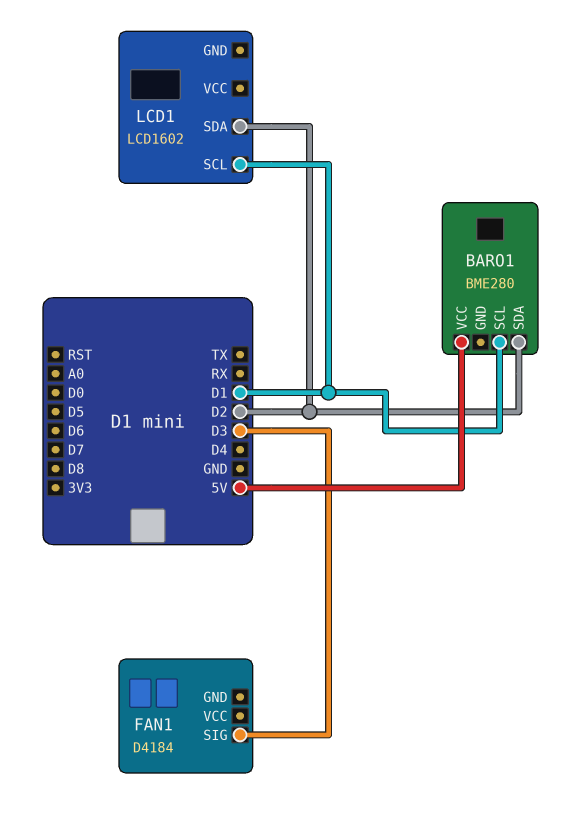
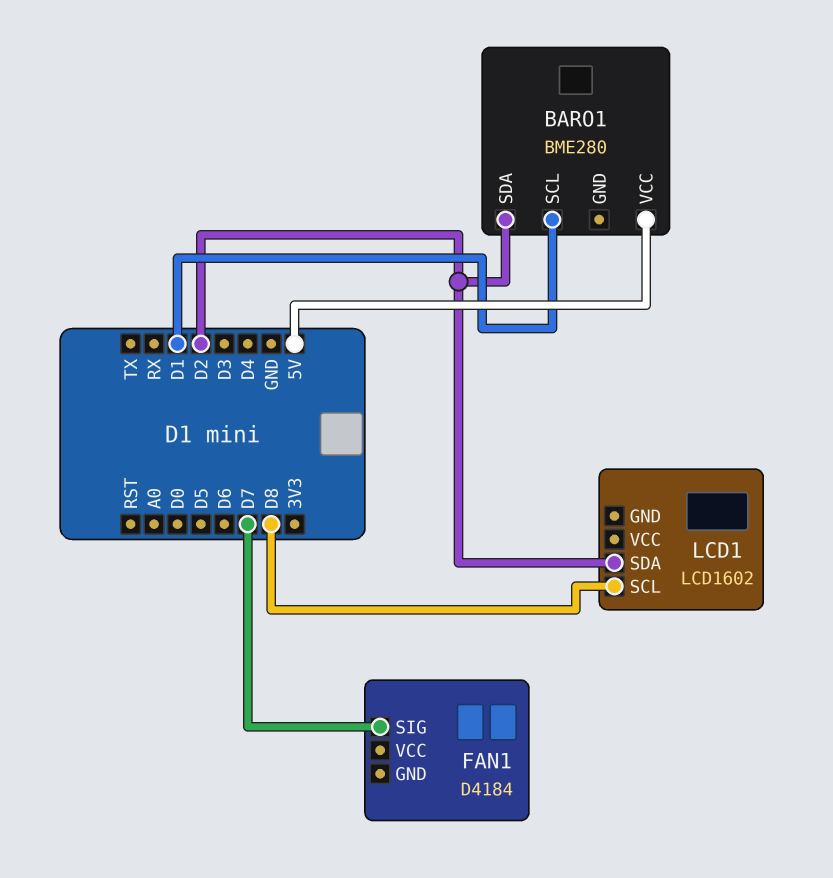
FAN1 pin SIG: D3 -> D7
LCD1 pin SCL: D1 -> D8

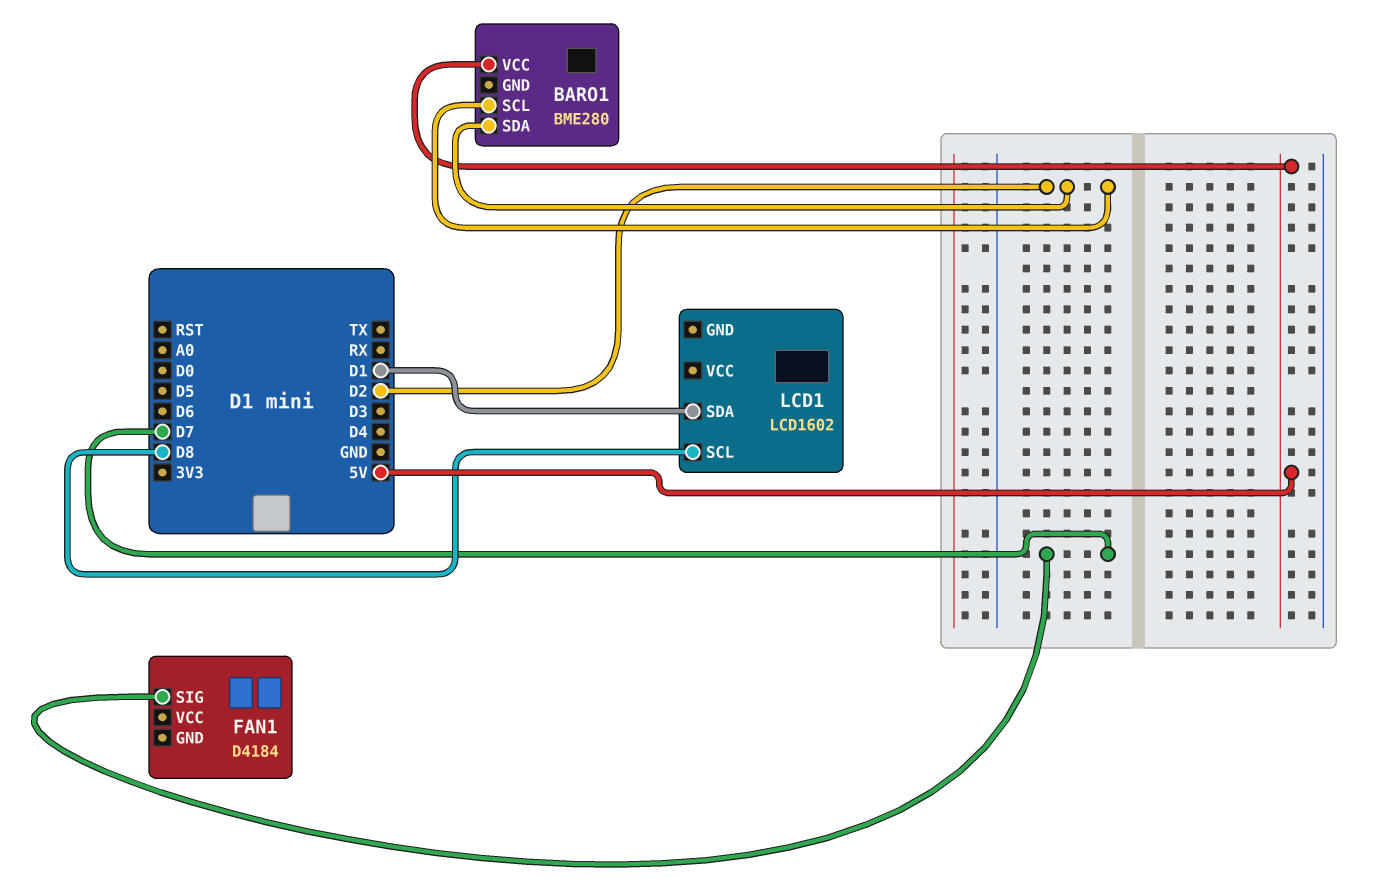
BARO1 pin SCL: D1 -> D2
LCD1 pin SDA: D2 -> D1

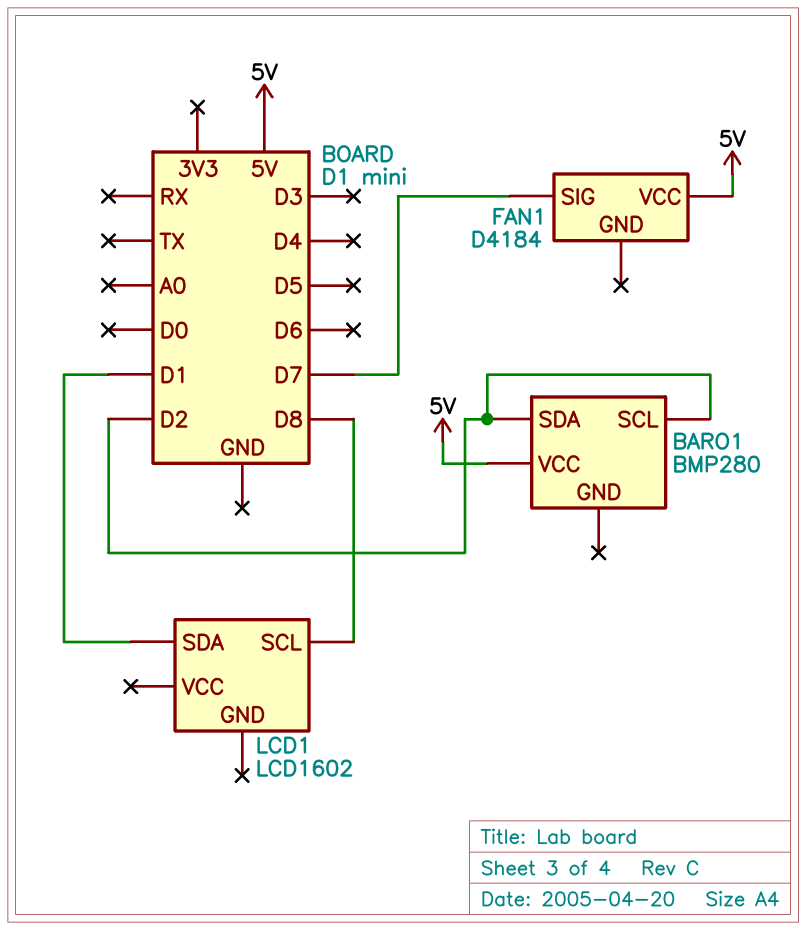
BARO1: BME280 -> BMP280
FAN1 pin VCC: none -> 5V

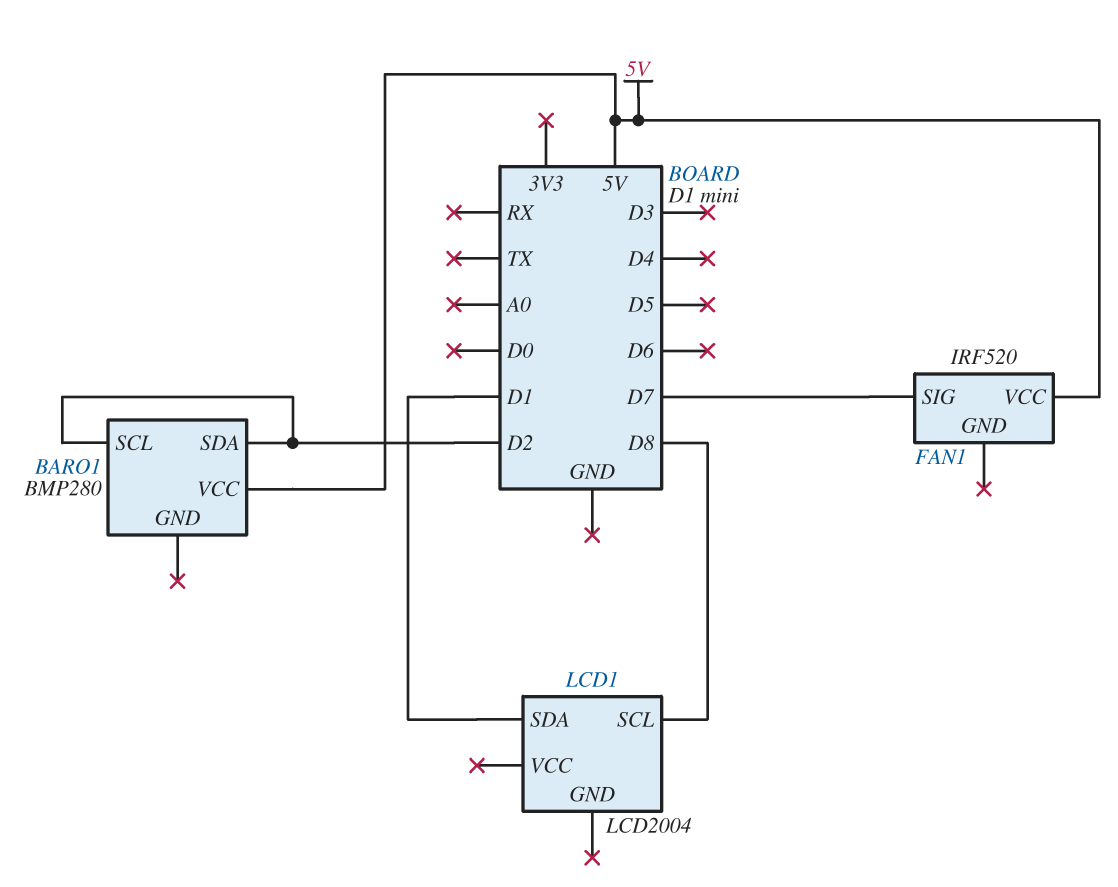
FAN1: D4184 -> IRF520
LCD1: LCD1602 -> LCD2004

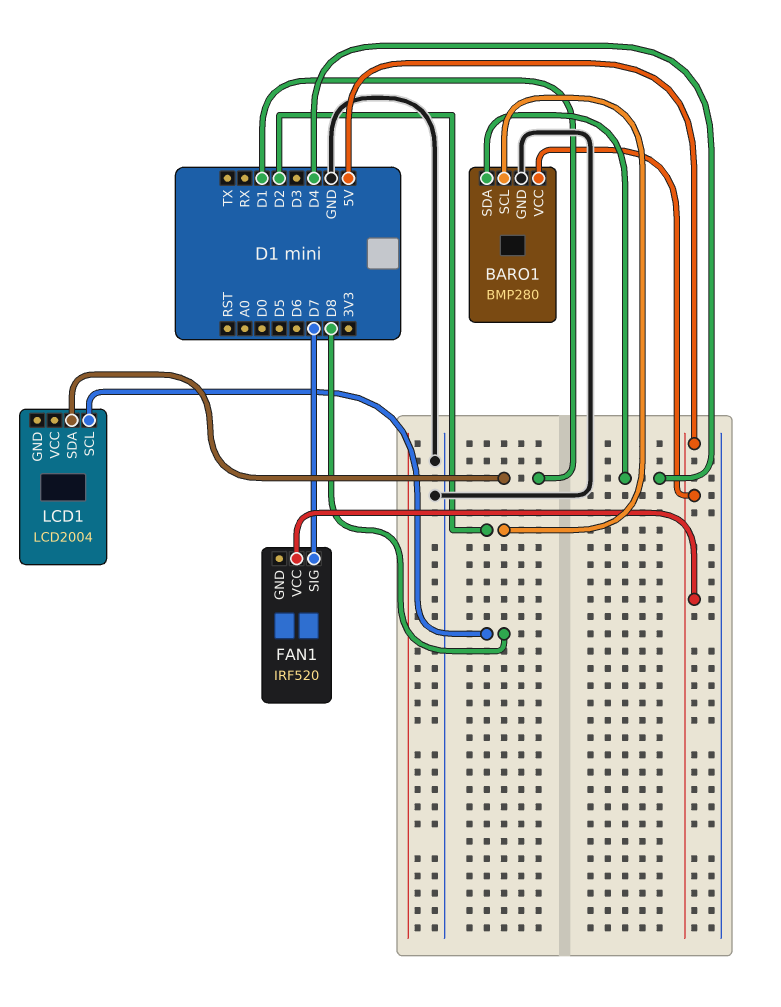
BARO1 pin GND: none -> GND
BARO1 pin SDA: D2 -> D4

